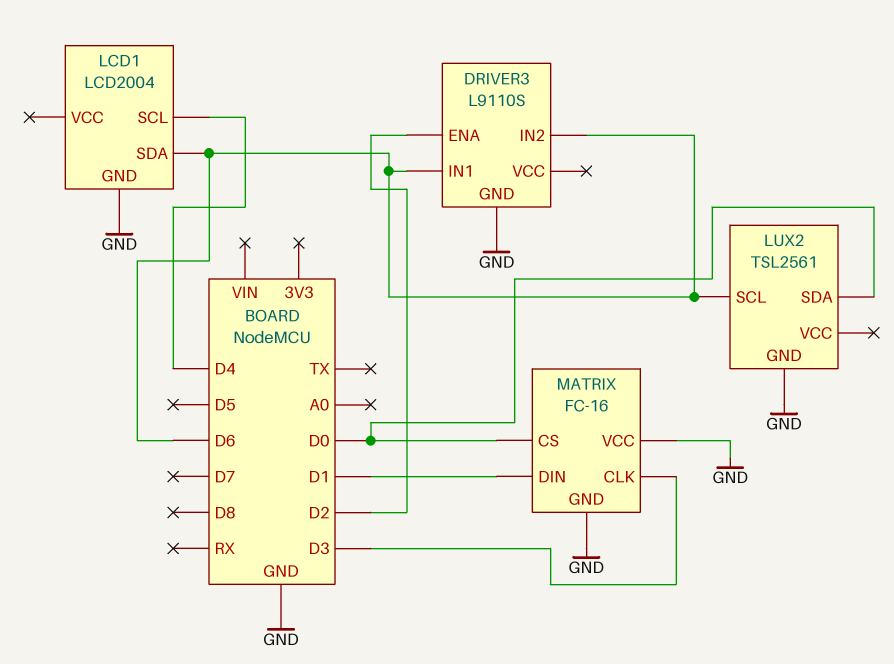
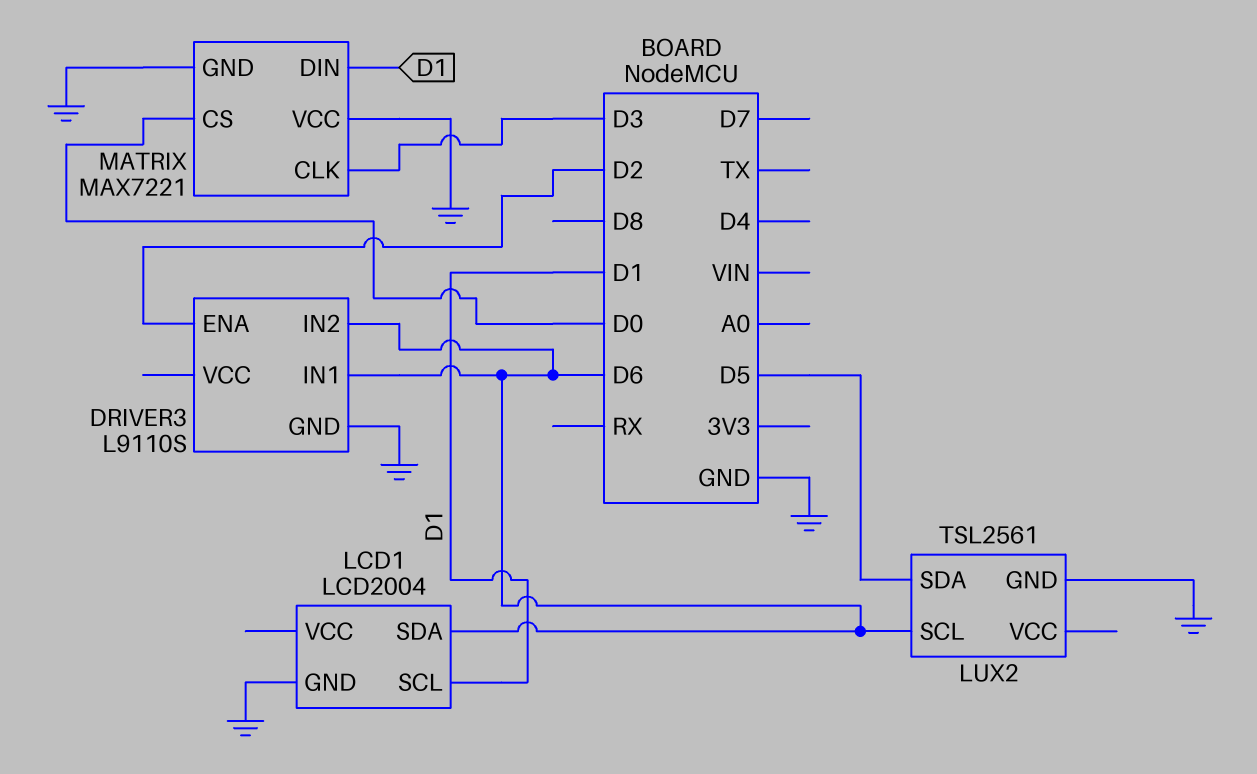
LCD1 pin SCL: D4 -> D1
LUX2 pin SDA: D0 -> D5
MATRIX: FC-16 -> MAX7221

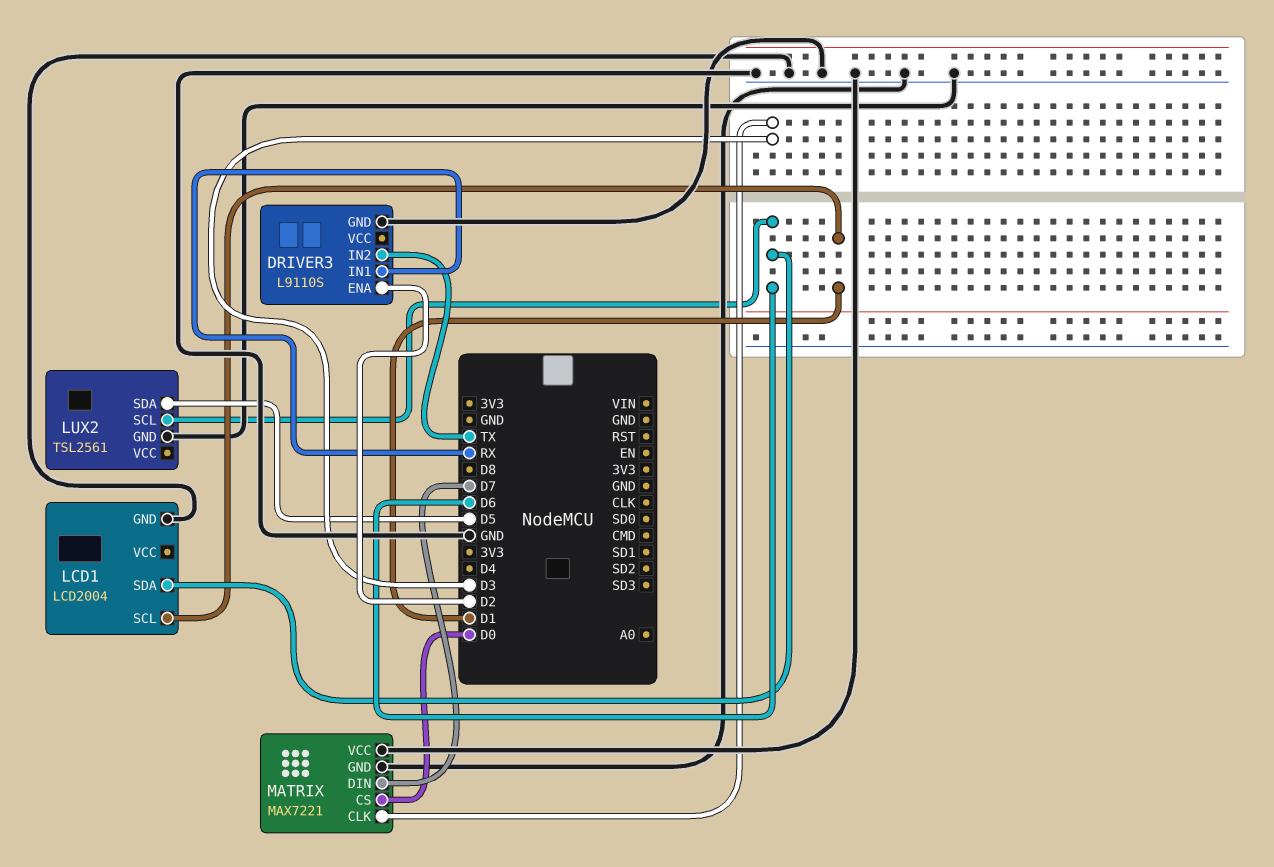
DRIVER3 pin IN1: D6 -> RX
DRIVER3 pin IN2: D6 -> TX
MATRIX pin DIN: D1 -> D7

